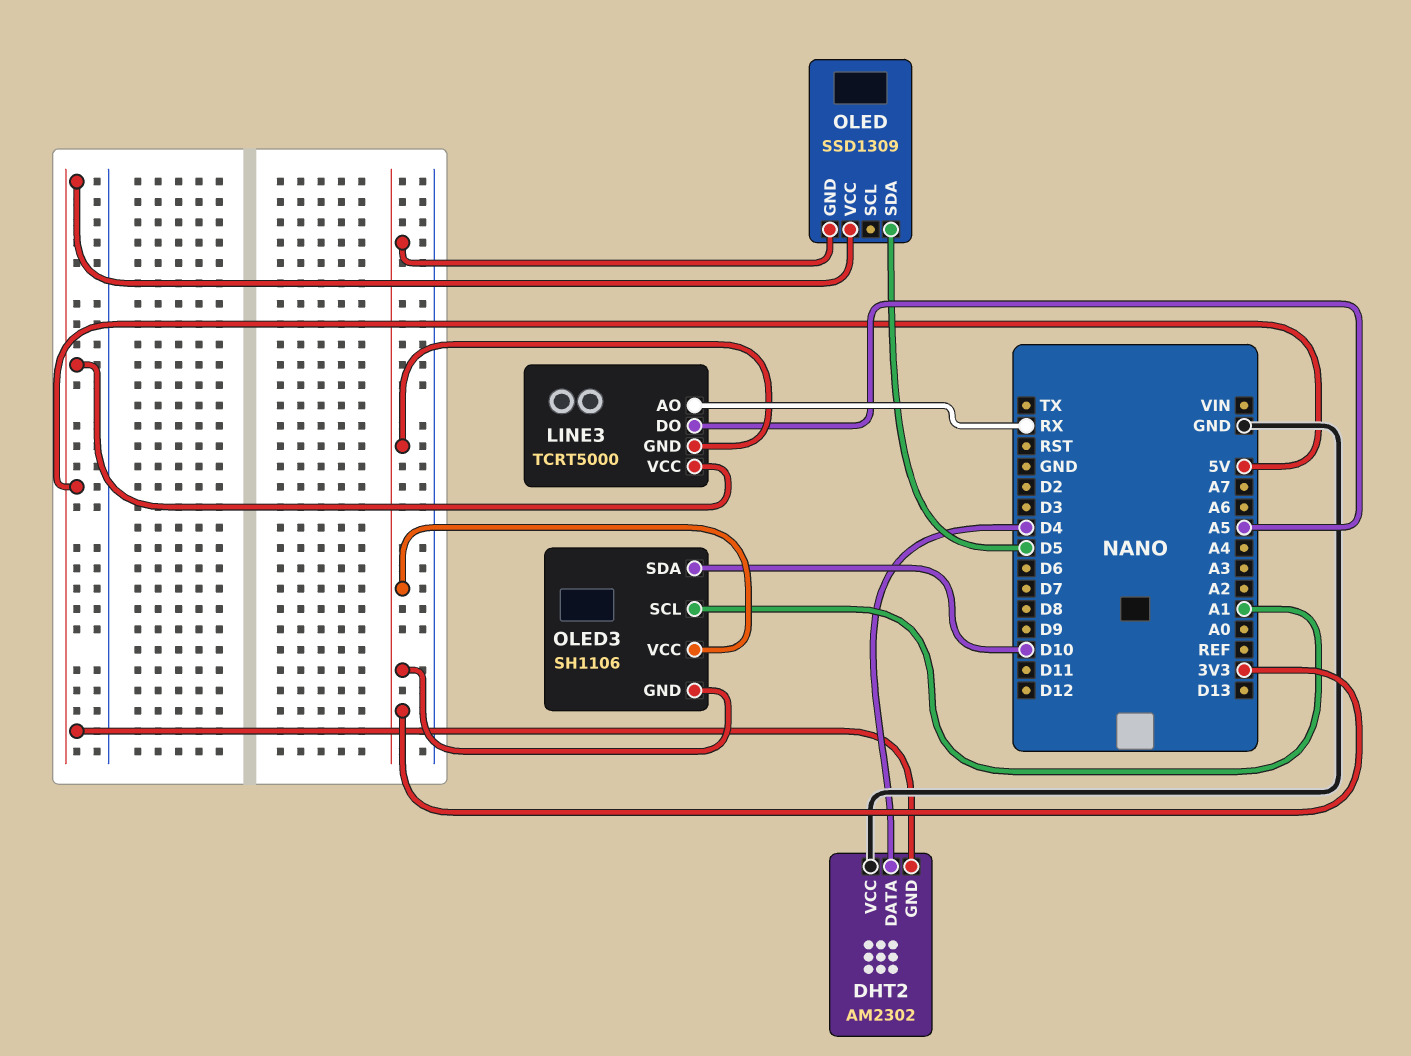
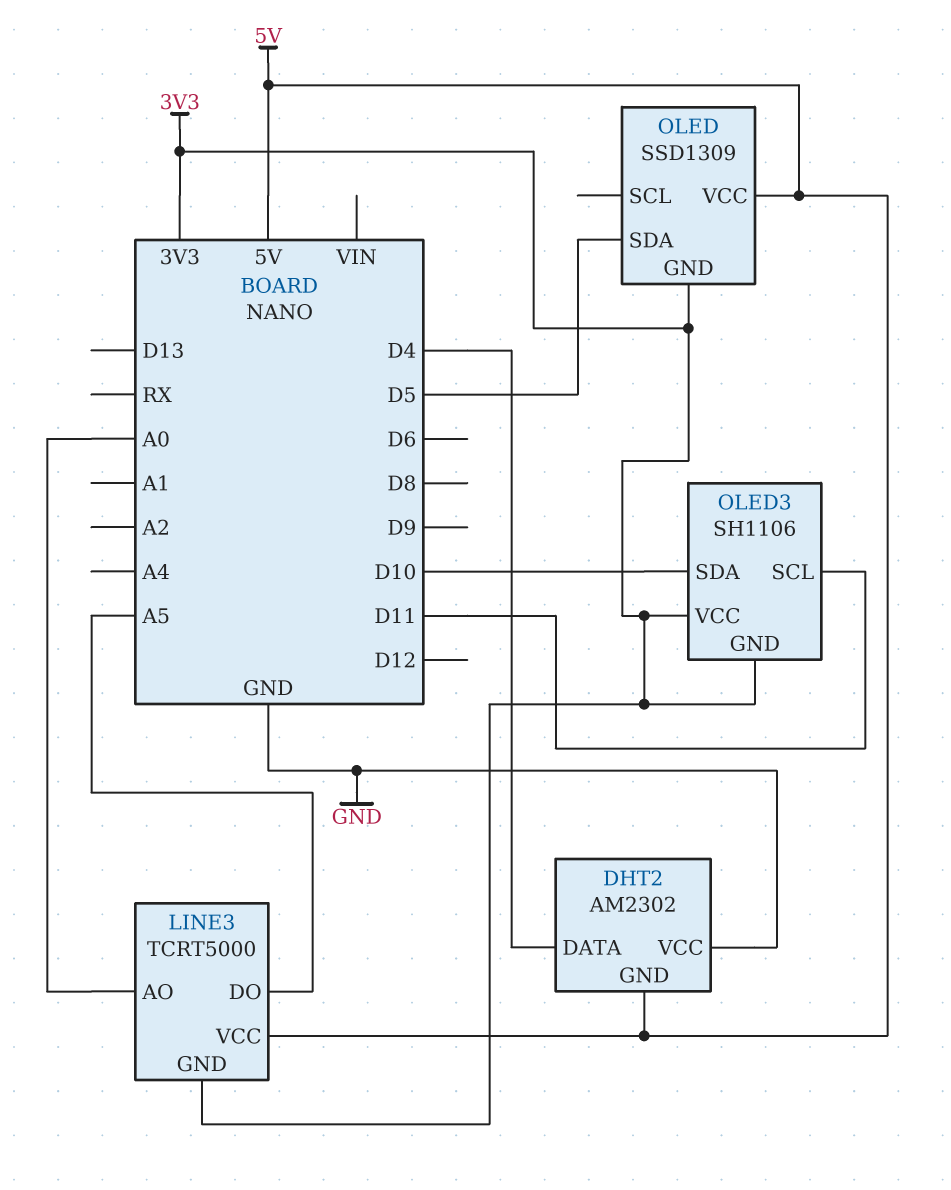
LINE3 pin AO: RX -> A0
OLED3 pin SCL: A1 -> D11

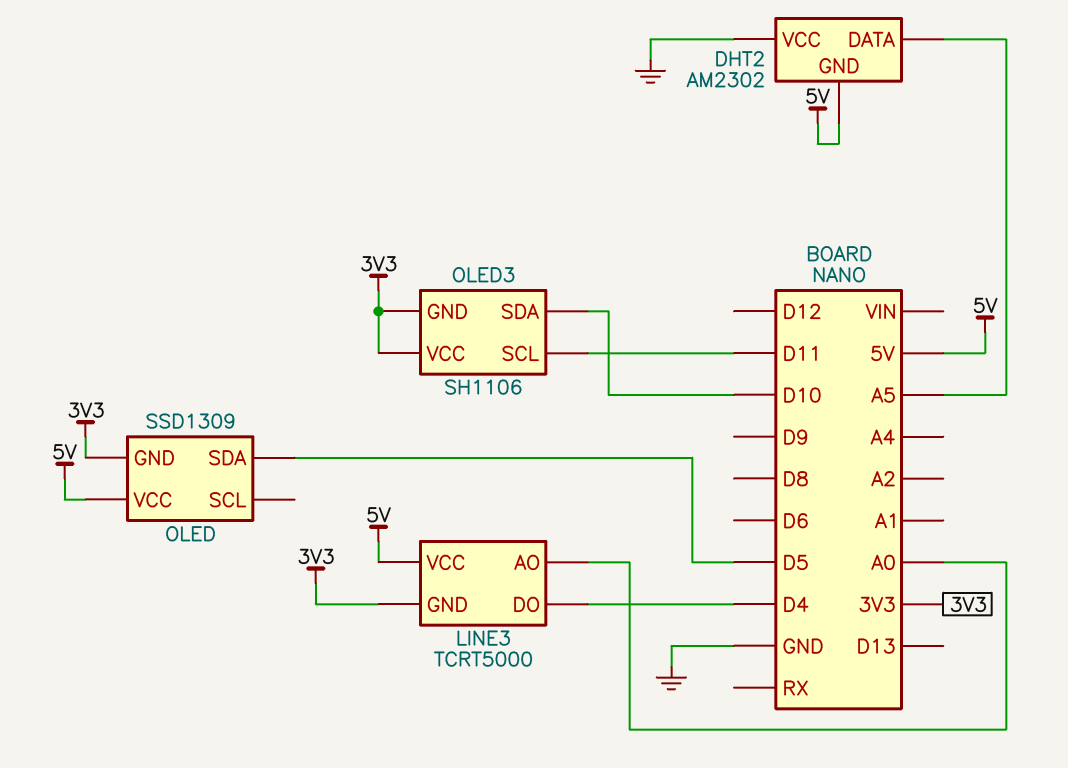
DHT2 pin DATA: D4 -> A5
LINE3 pin DO: A5 -> D4

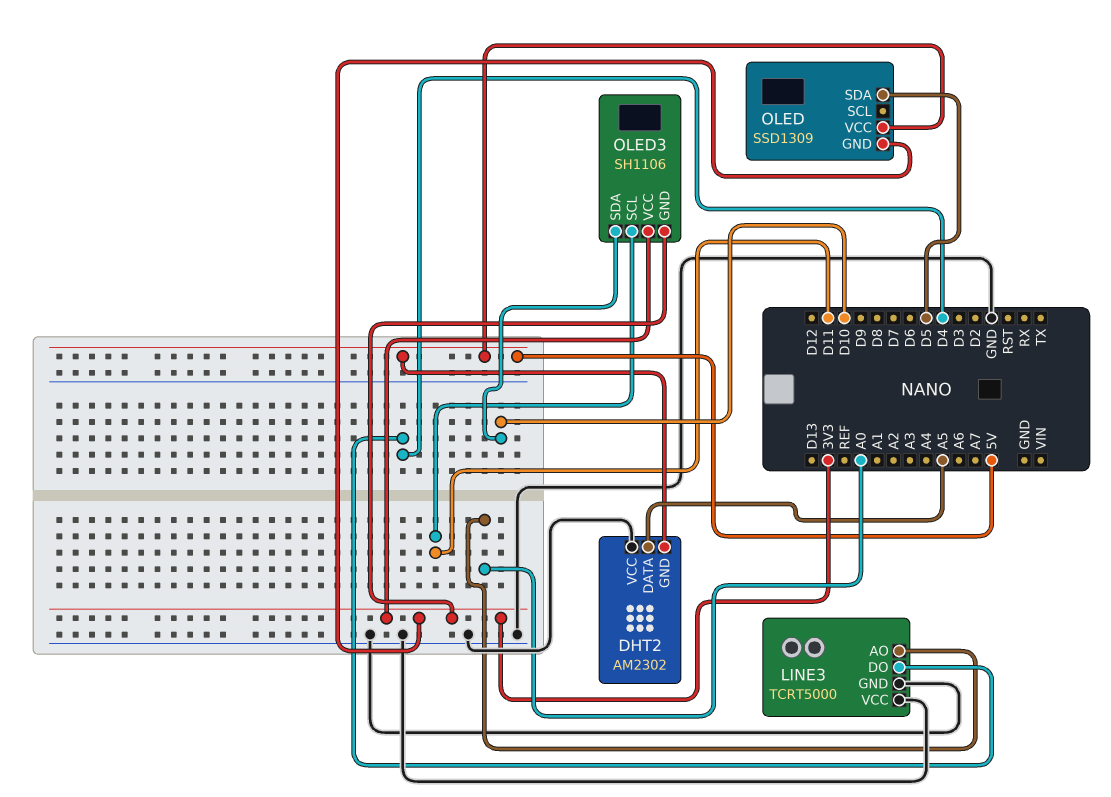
LINE3 pin GND: 3V3 -> GND
LINE3 pin VCC: 5V -> GND

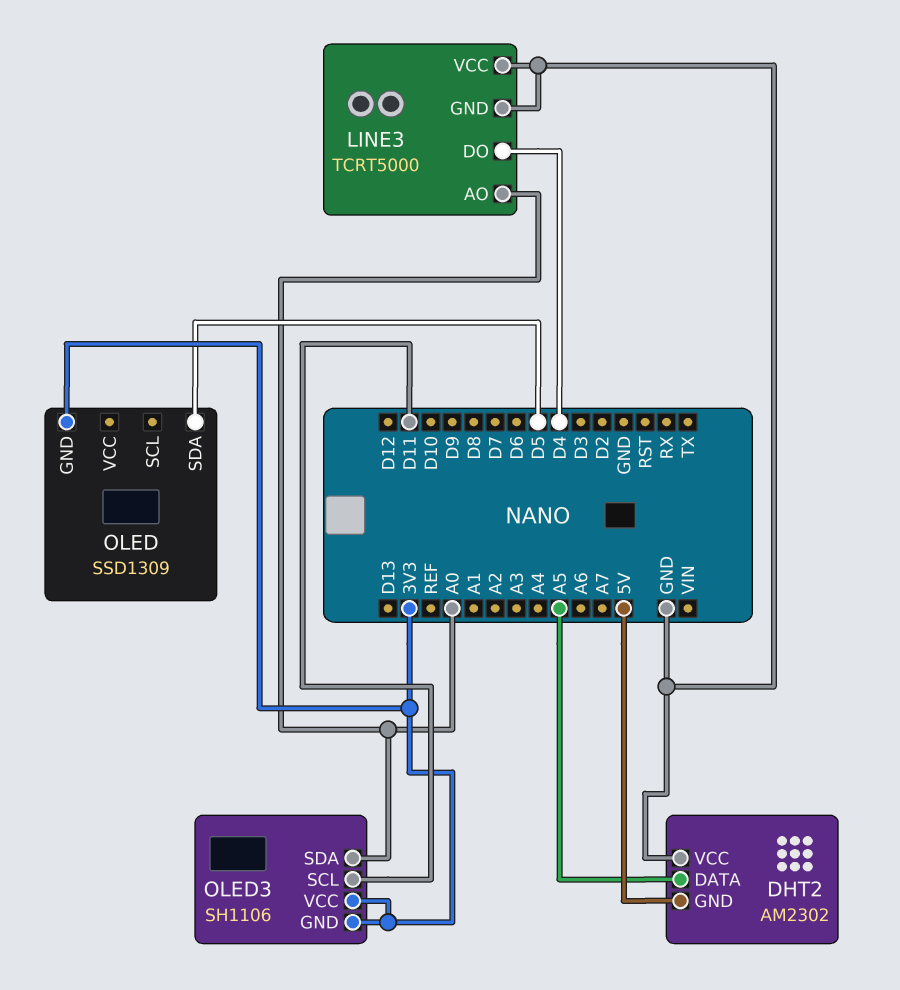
OLED pin VCC: 5V -> none
OLED3 pin SDA: D10 -> A0

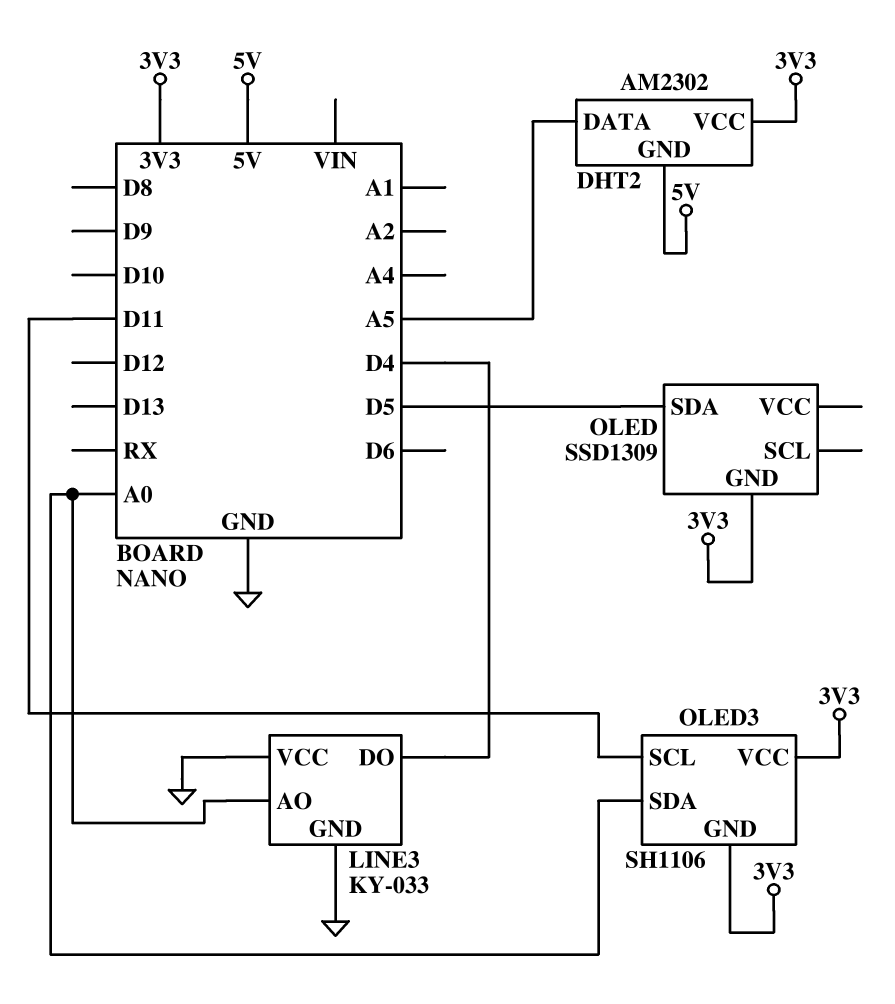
DHT2 pin VCC: GND -> 3V3
LINE3: TCRT5000 -> KY-033

